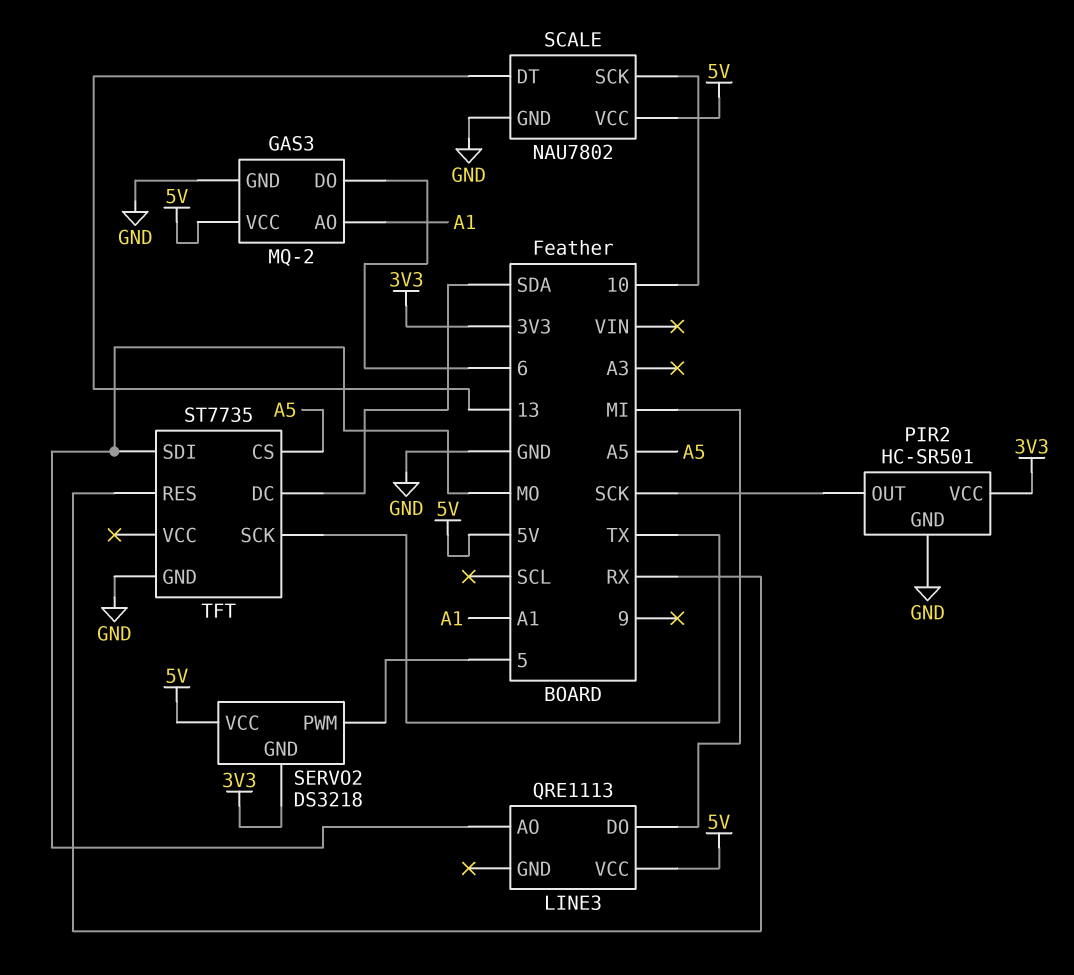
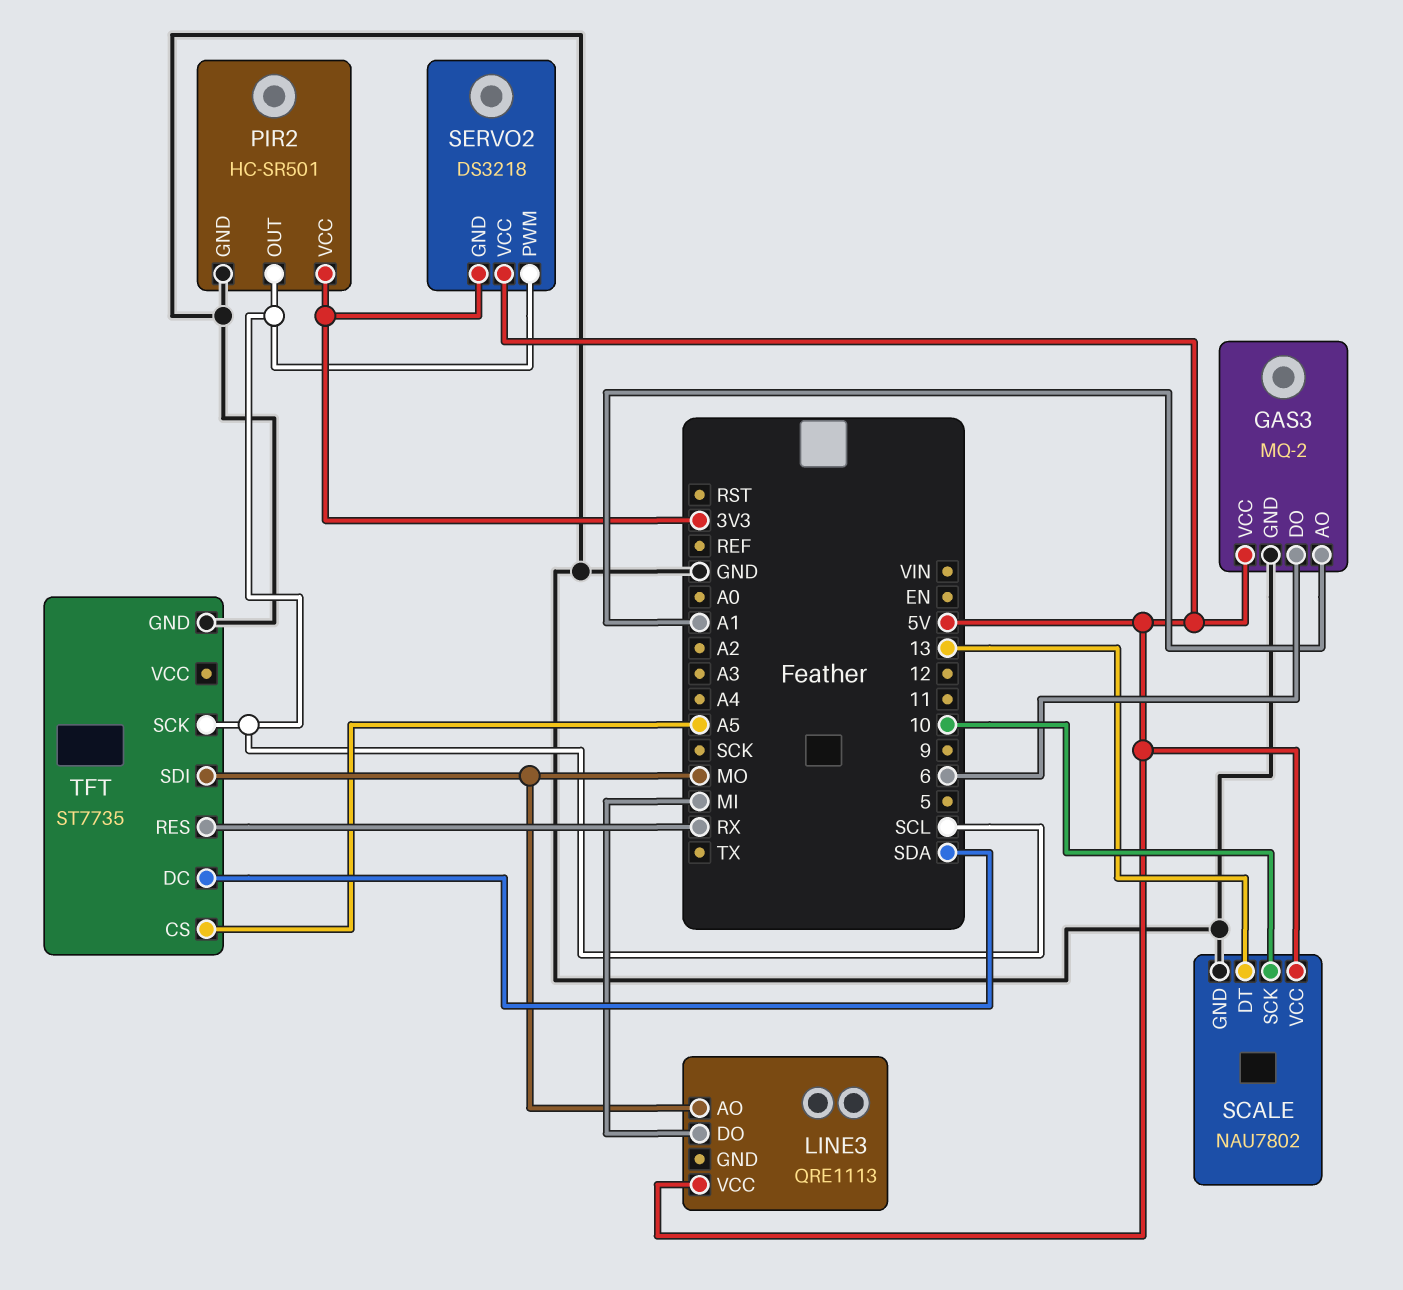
PIR2 pin OUT: SCK -> SCL
SERVO2 pin PWM: 5 -> SCL
TFT pin SCK: TX -> SCL

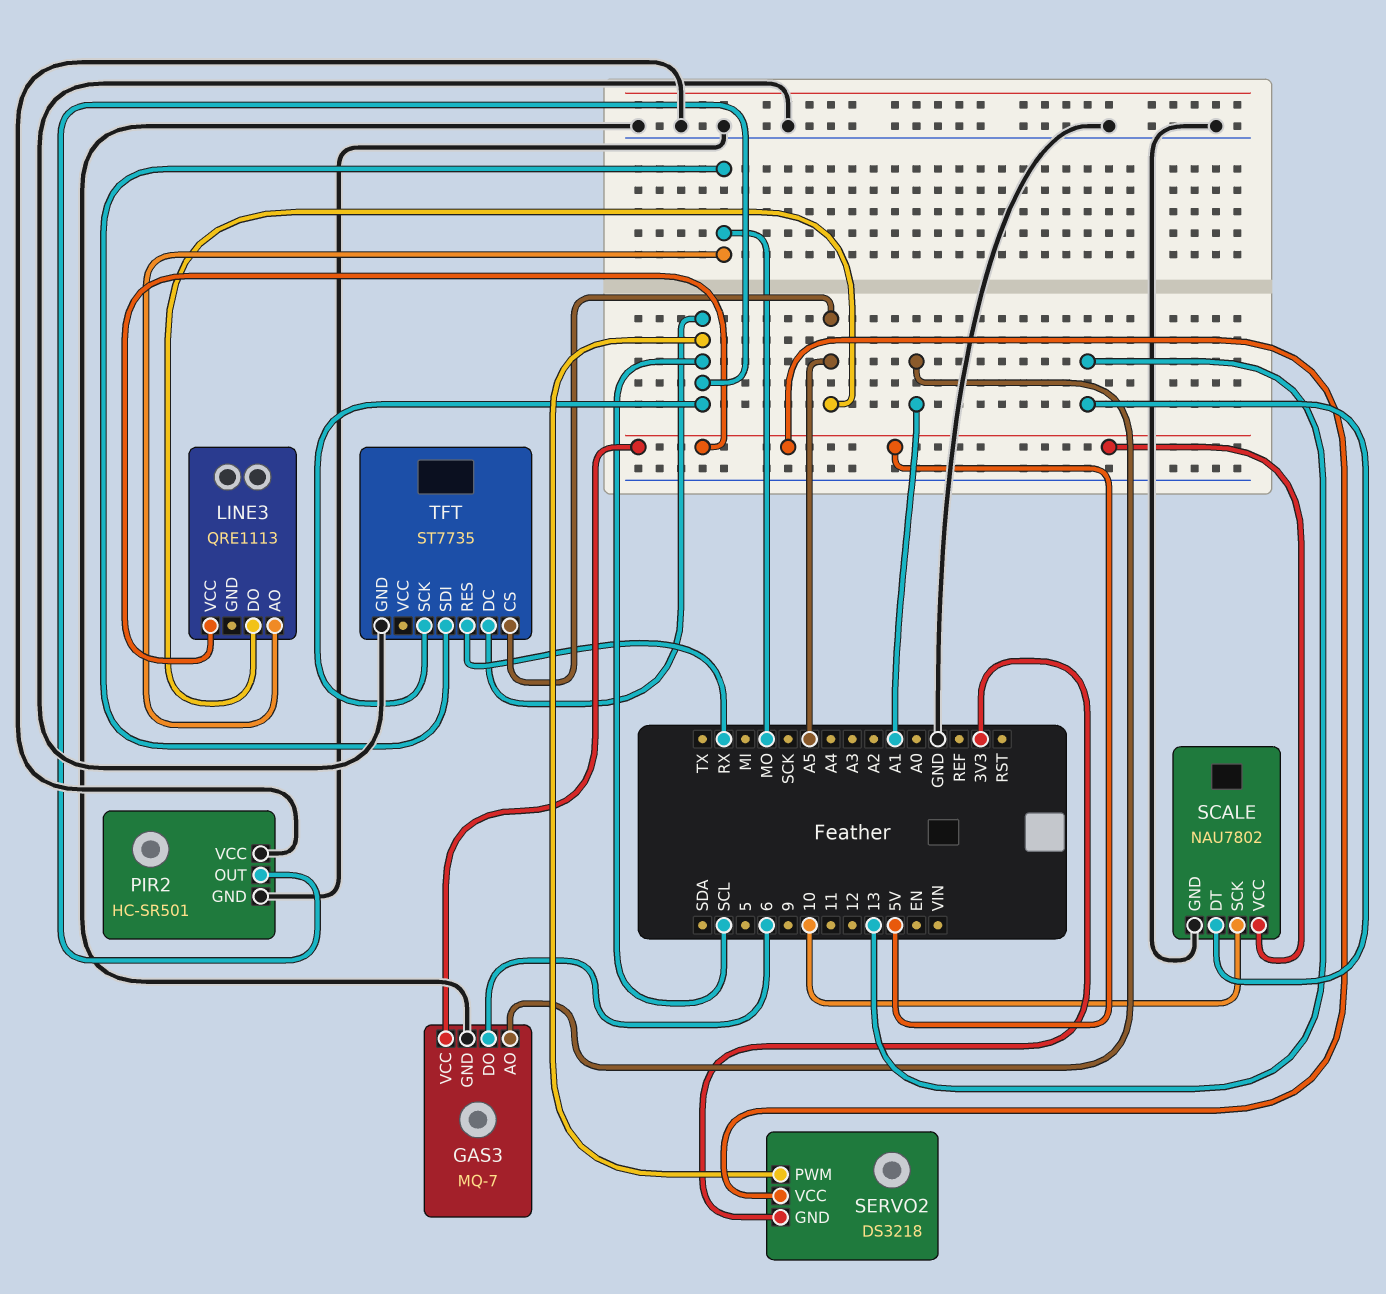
GAS3: MQ-2 -> MQ-7
LINE3 pin DO: MI -> A5
PIR2 pin VCC: 3V3 -> GND
TFT pin DC: SDA -> SCL

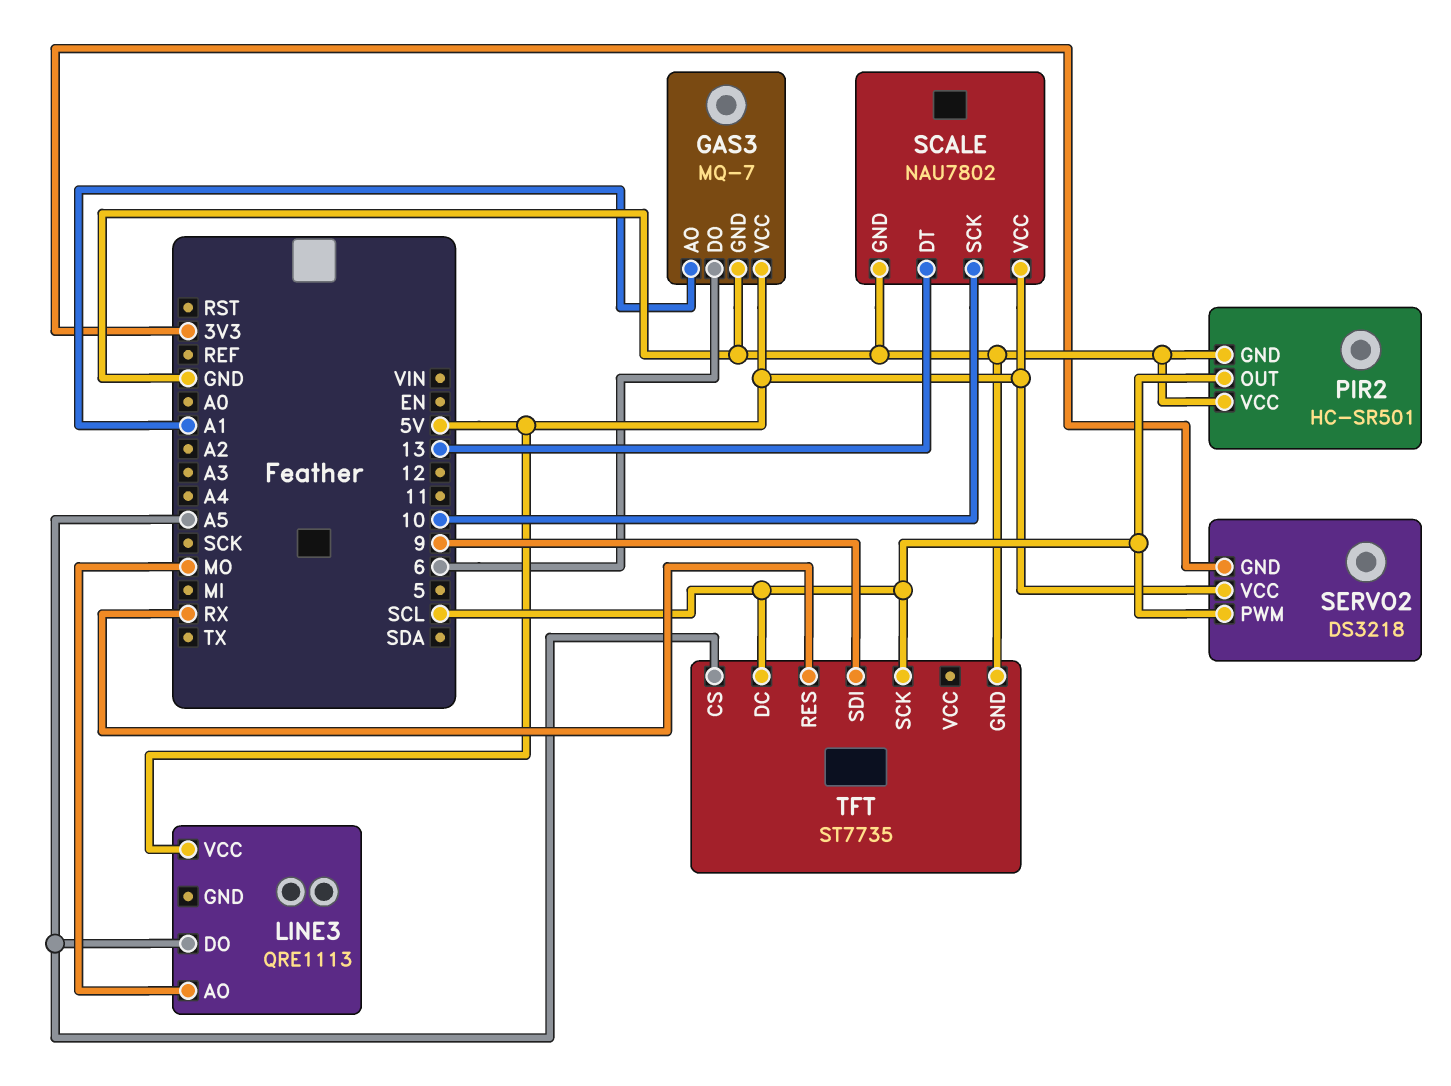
TFT pin SDI: MO -> 9

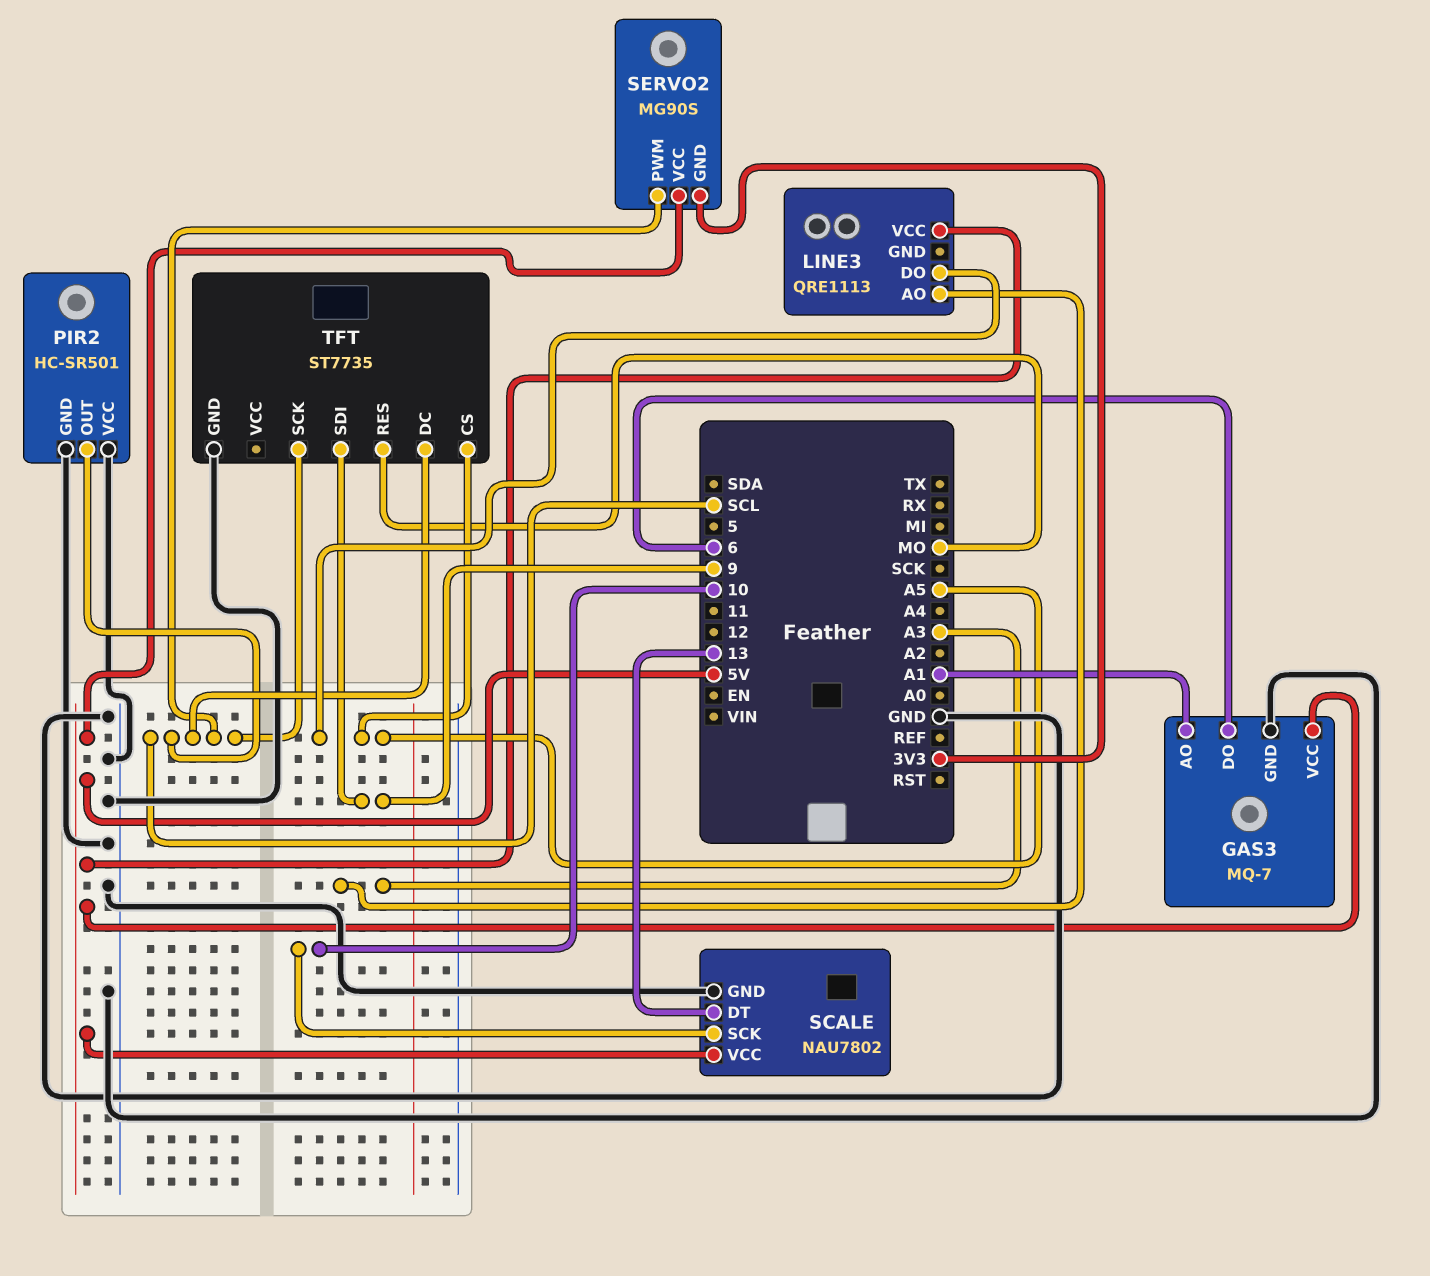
LINE3 pin AO: MO -> A3
SERVO2: DS3218 -> MG90S
TFT pin RES: RX -> MO

